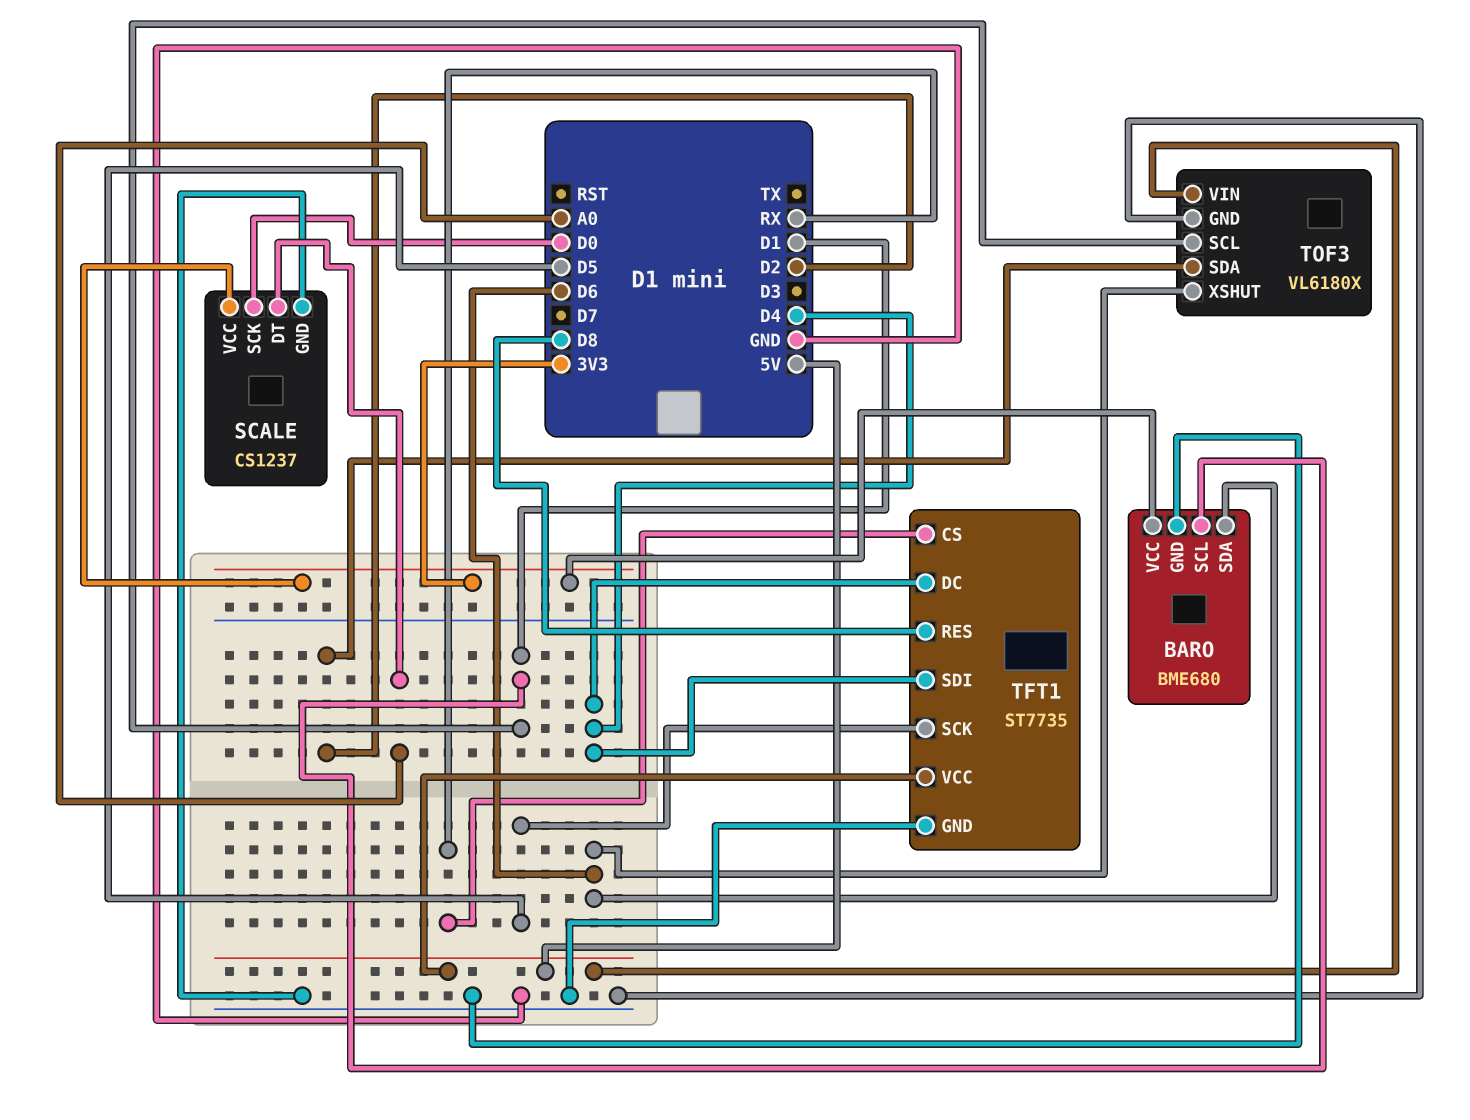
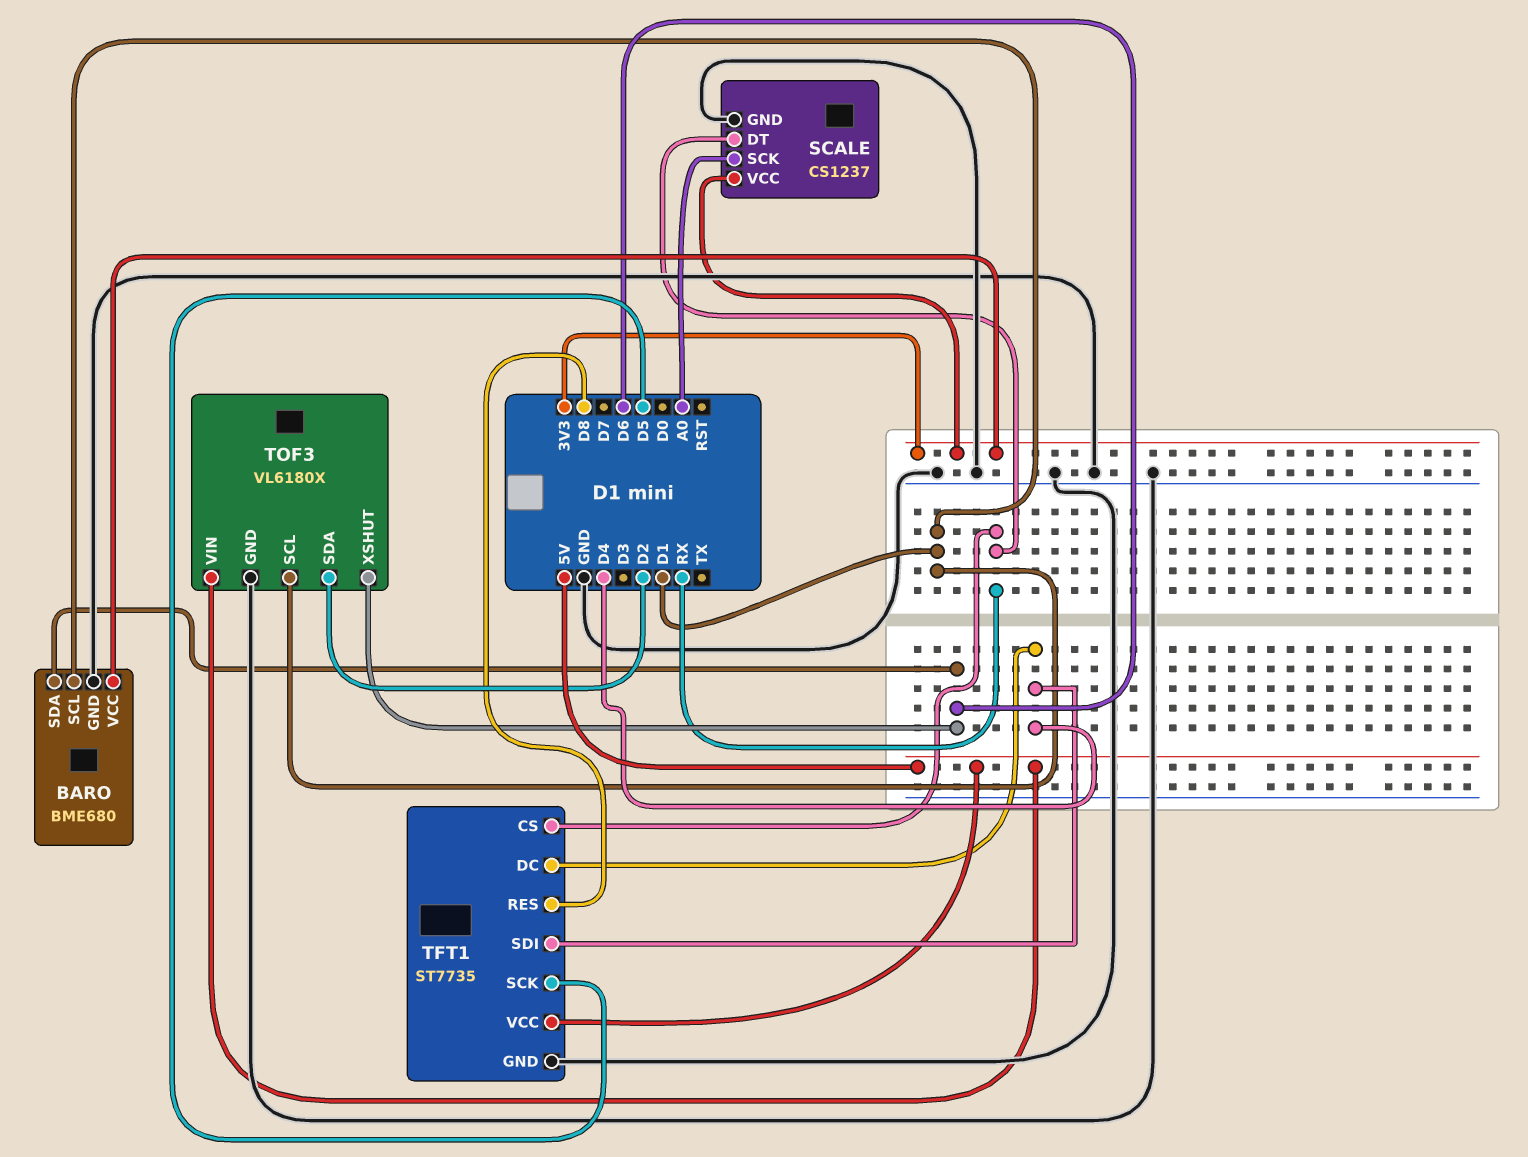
SCALE pin DT: A0 -> RX
SCALE pin SCK: D0 -> A0

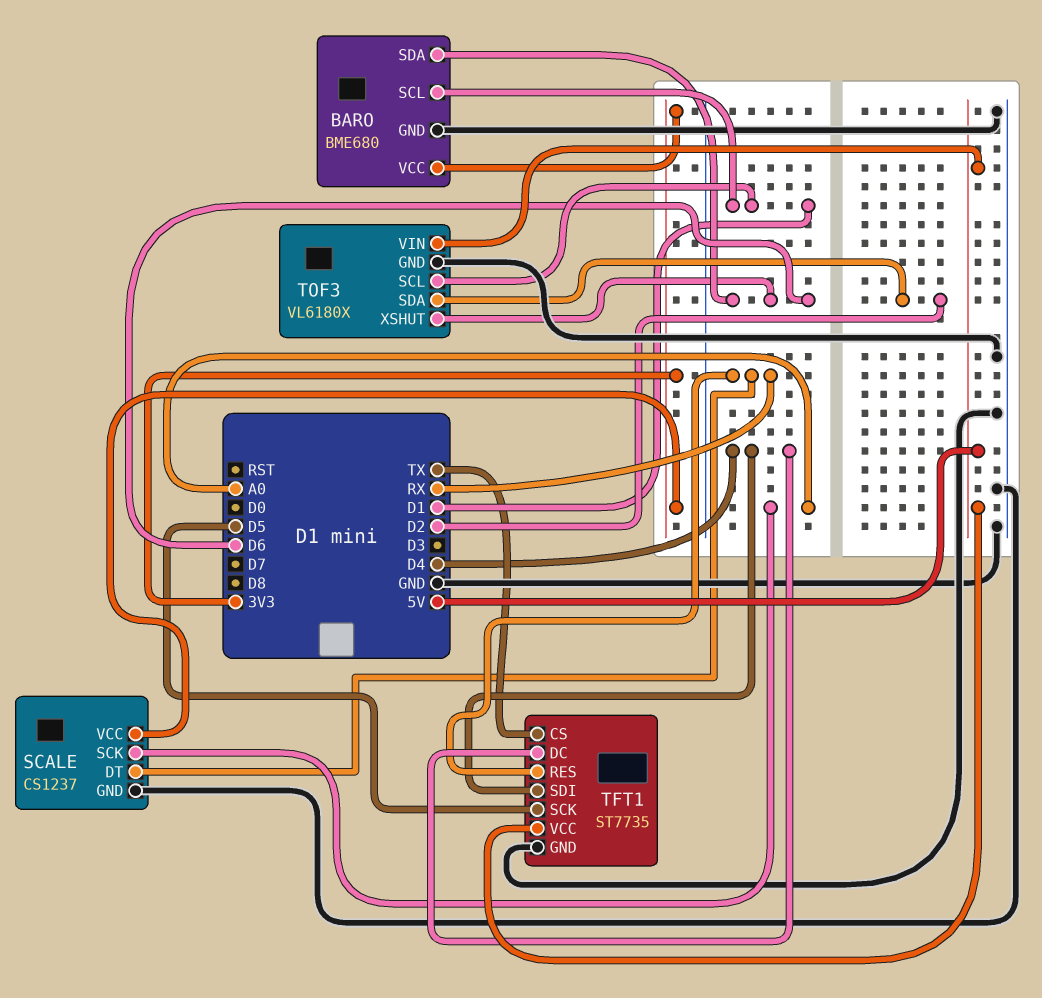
TFT1 pin CS: RX -> TX
TFT1 pin RES: D8 -> RX

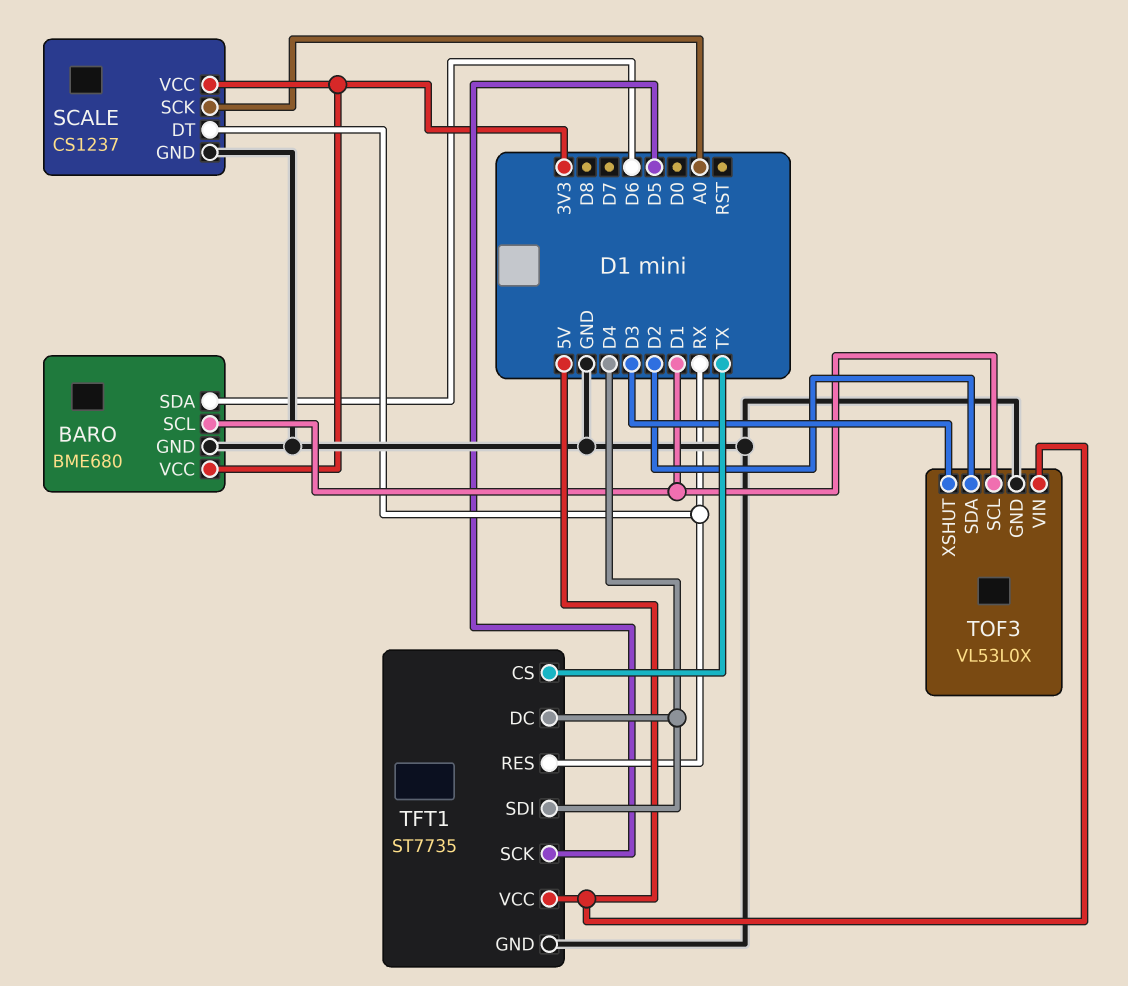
TOF3: VL6180X -> VL53L0X
TOF3 pin XSHUT: D6 -> D3

